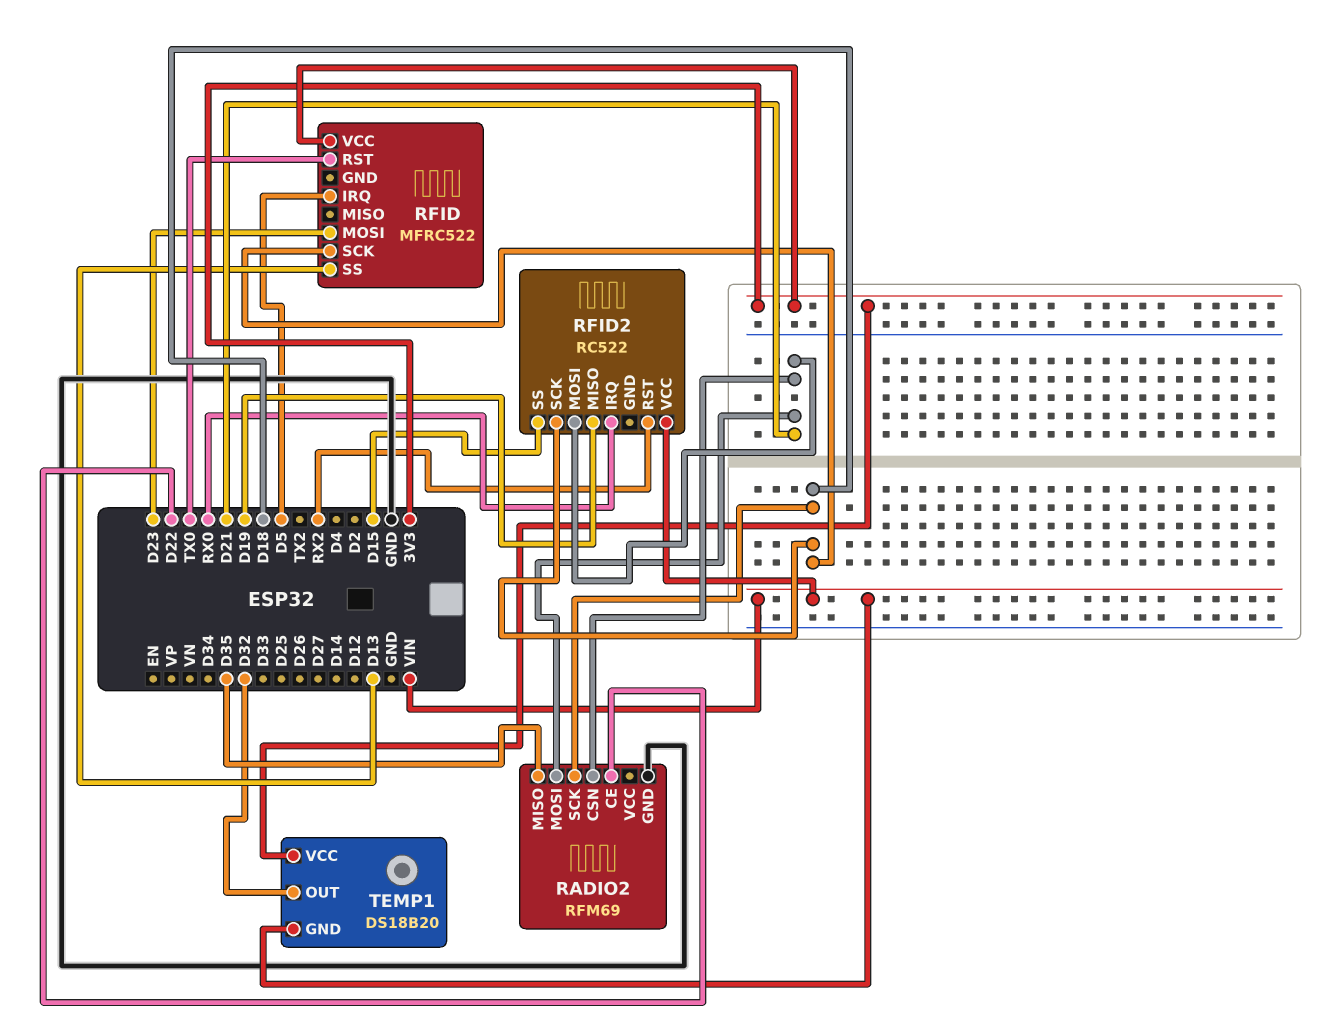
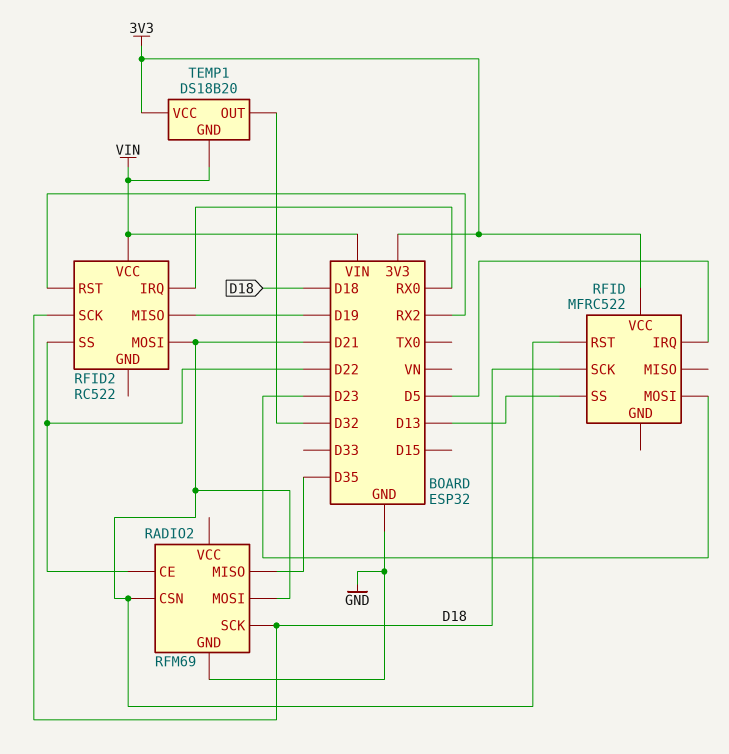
RFID pin RST: TX0 -> D21
RFID2 pin SS: D15 -> D22

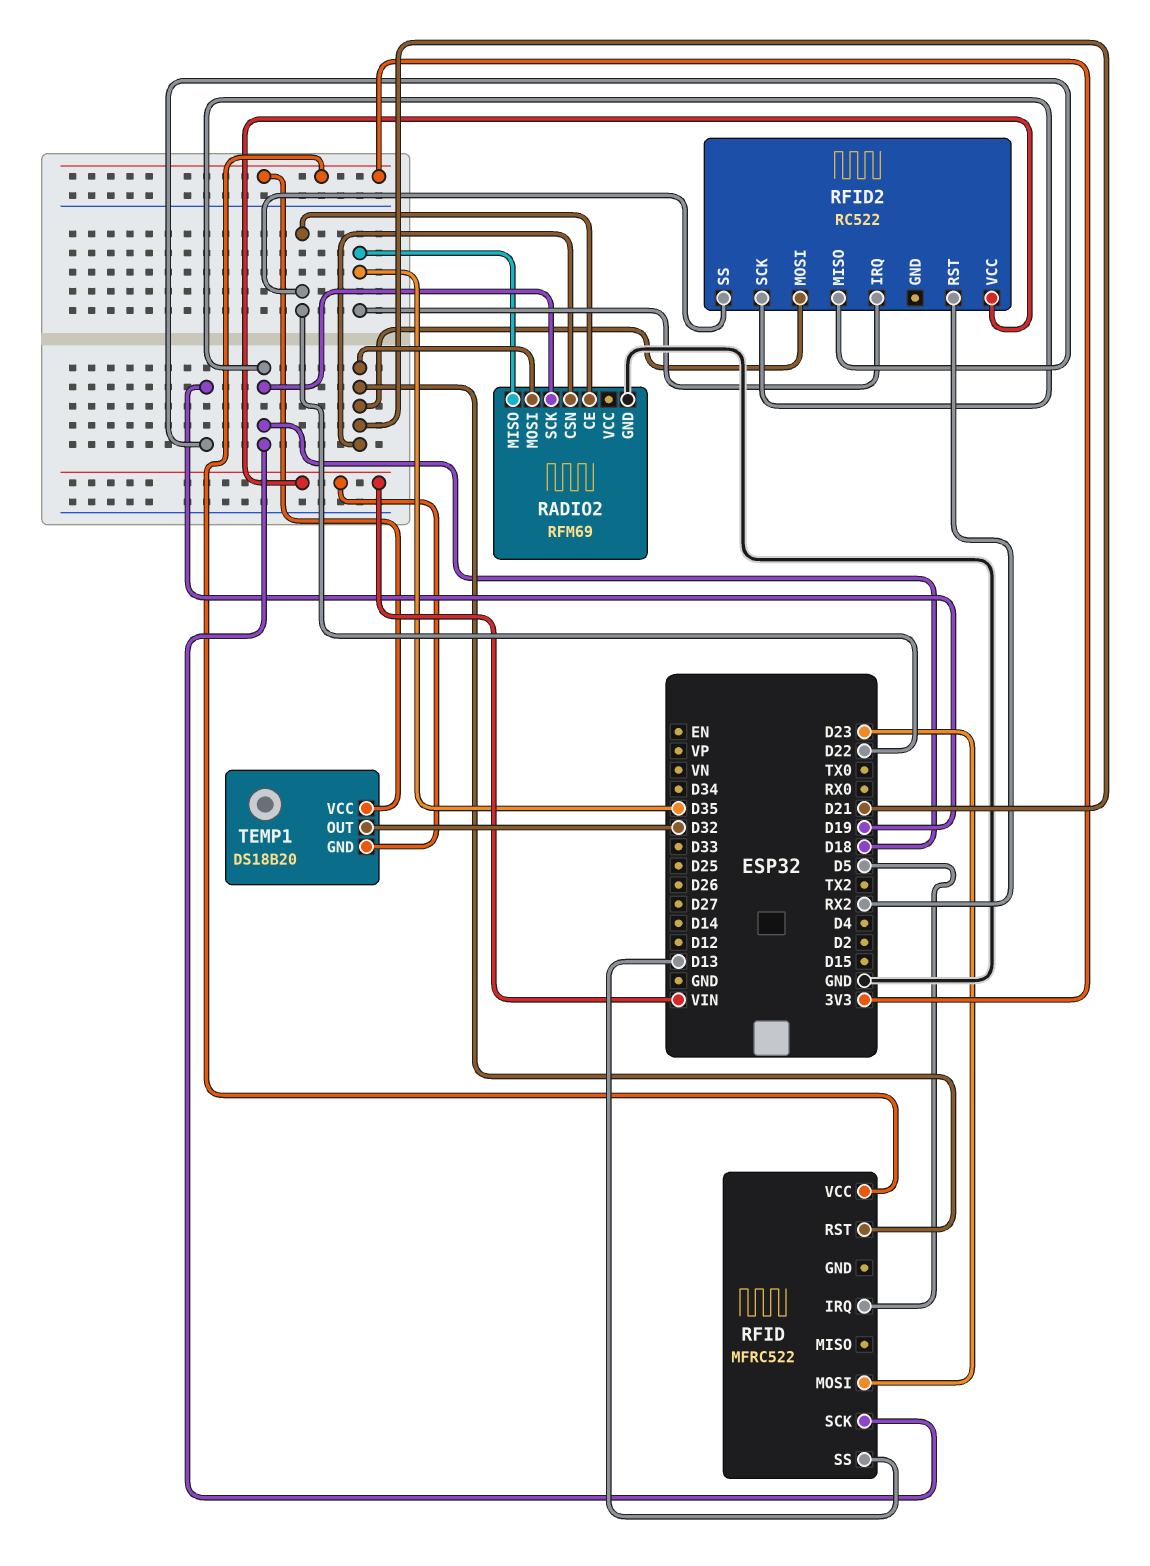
RFID2 pin IRQ: RX0 -> D35

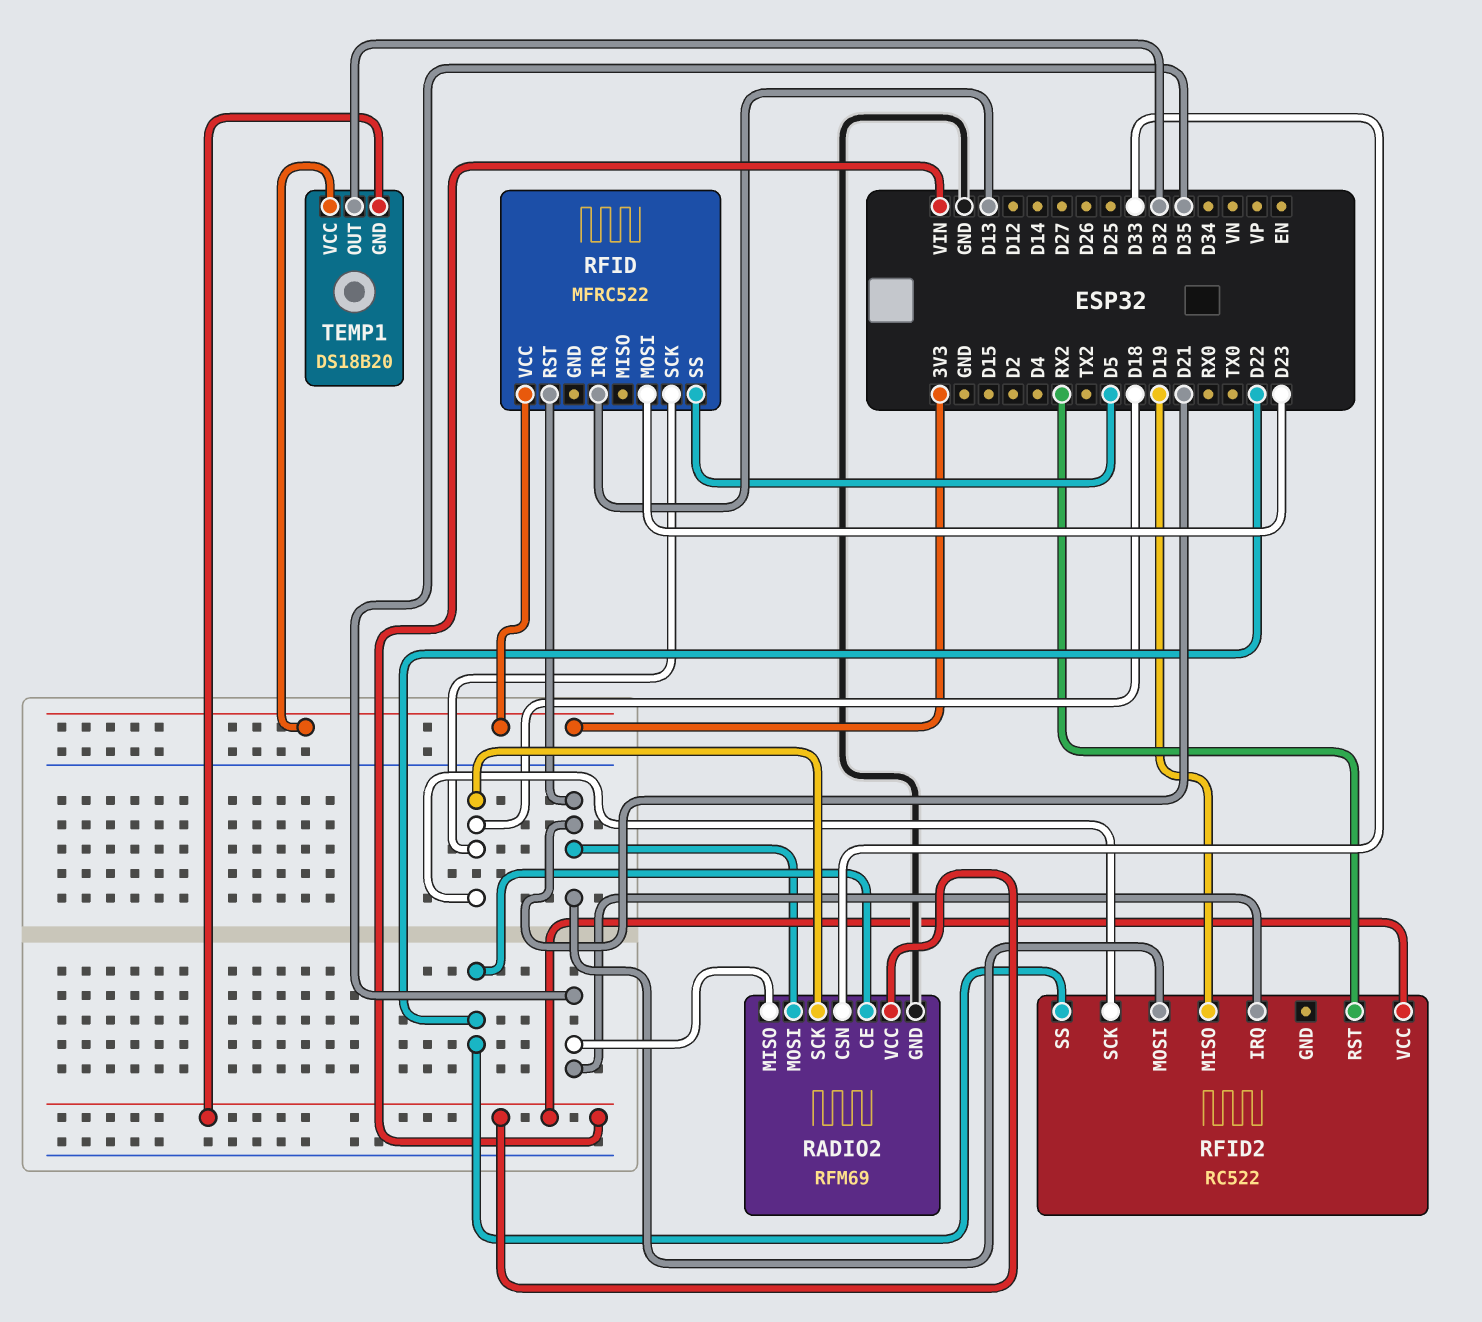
RADIO2 pin CSN: D21 -> D33
RADIO2 pin VCC: none -> VIN
RFID pin IRQ: D5 -> D13
RFID pin SS: D13 -> D5

